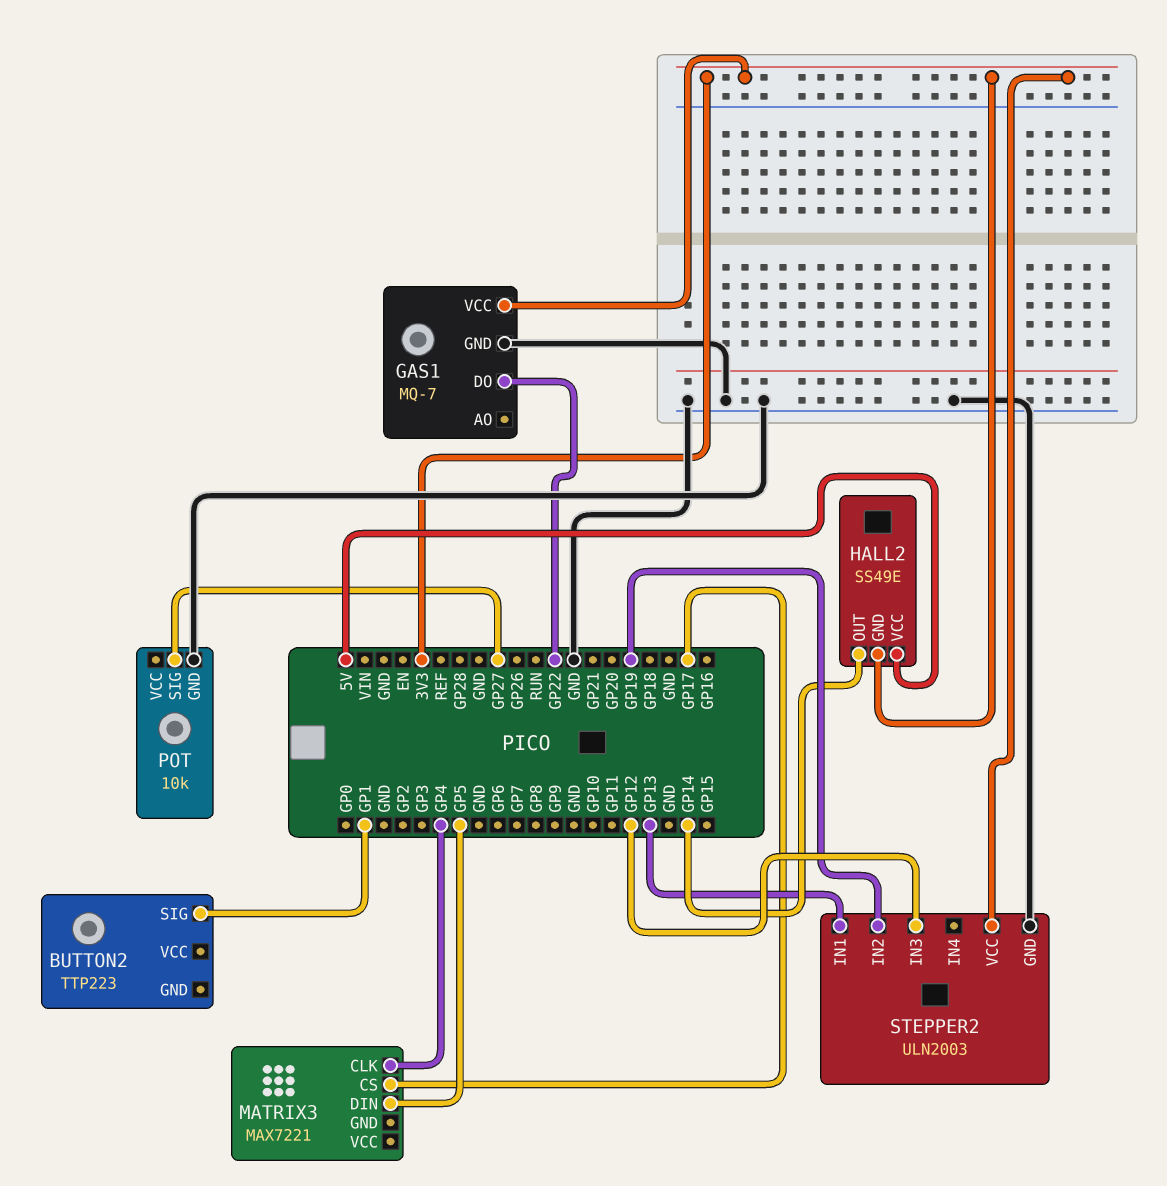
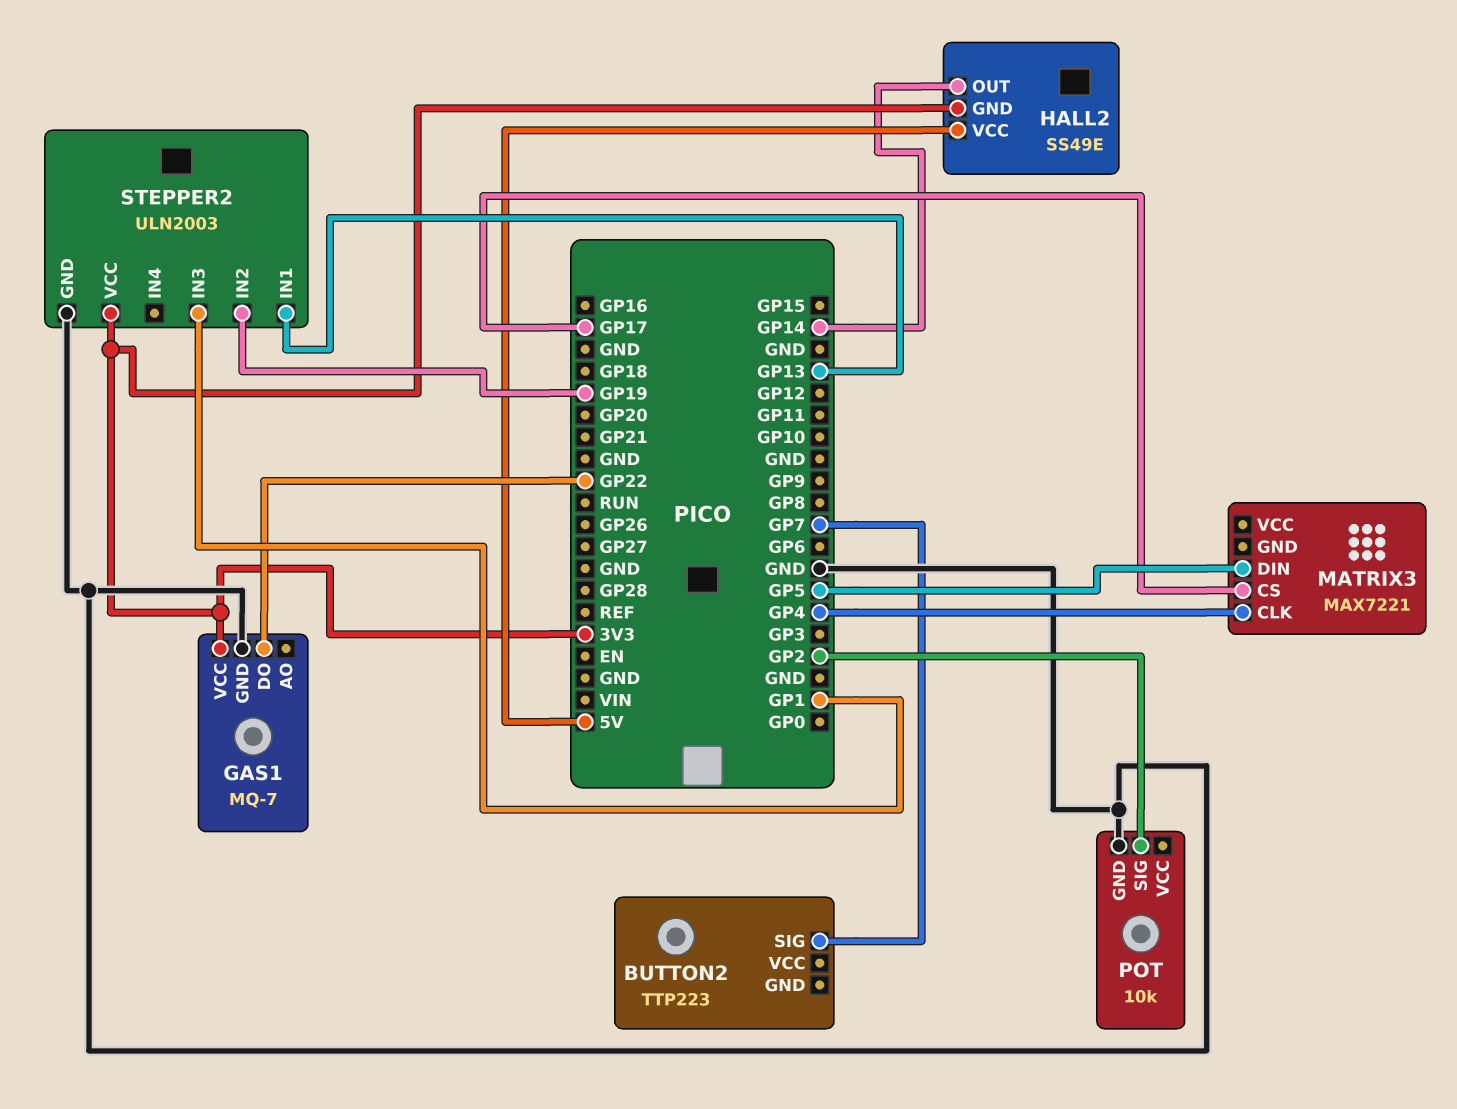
BUTTON2 pin SIG: GP1 -> GP7
POT pin SIG: GP27 -> GP2
STEPPER2 pin IN3: GP12 -> GP1

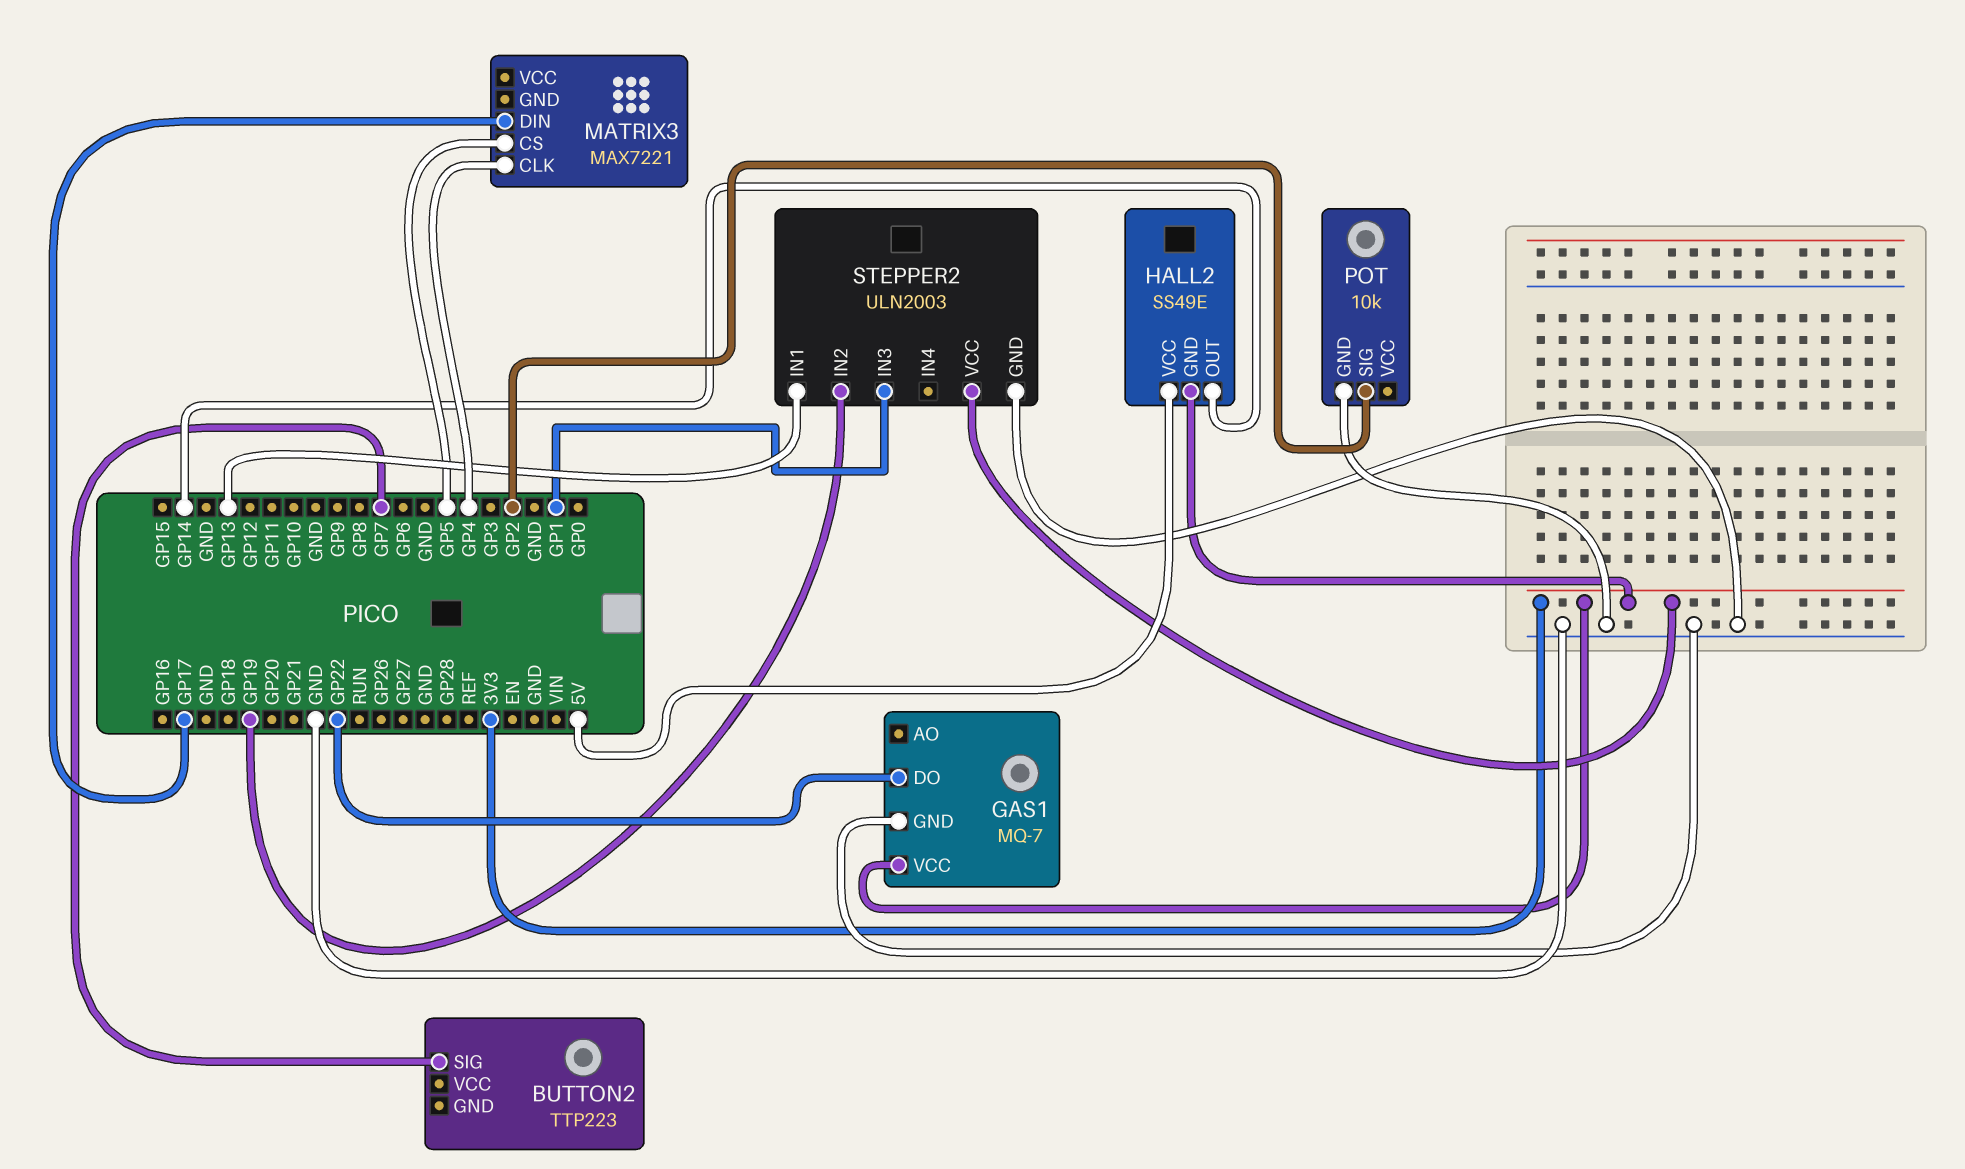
MATRIX3 pin CS: GP17 -> GP5
MATRIX3 pin DIN: GP5 -> GP17

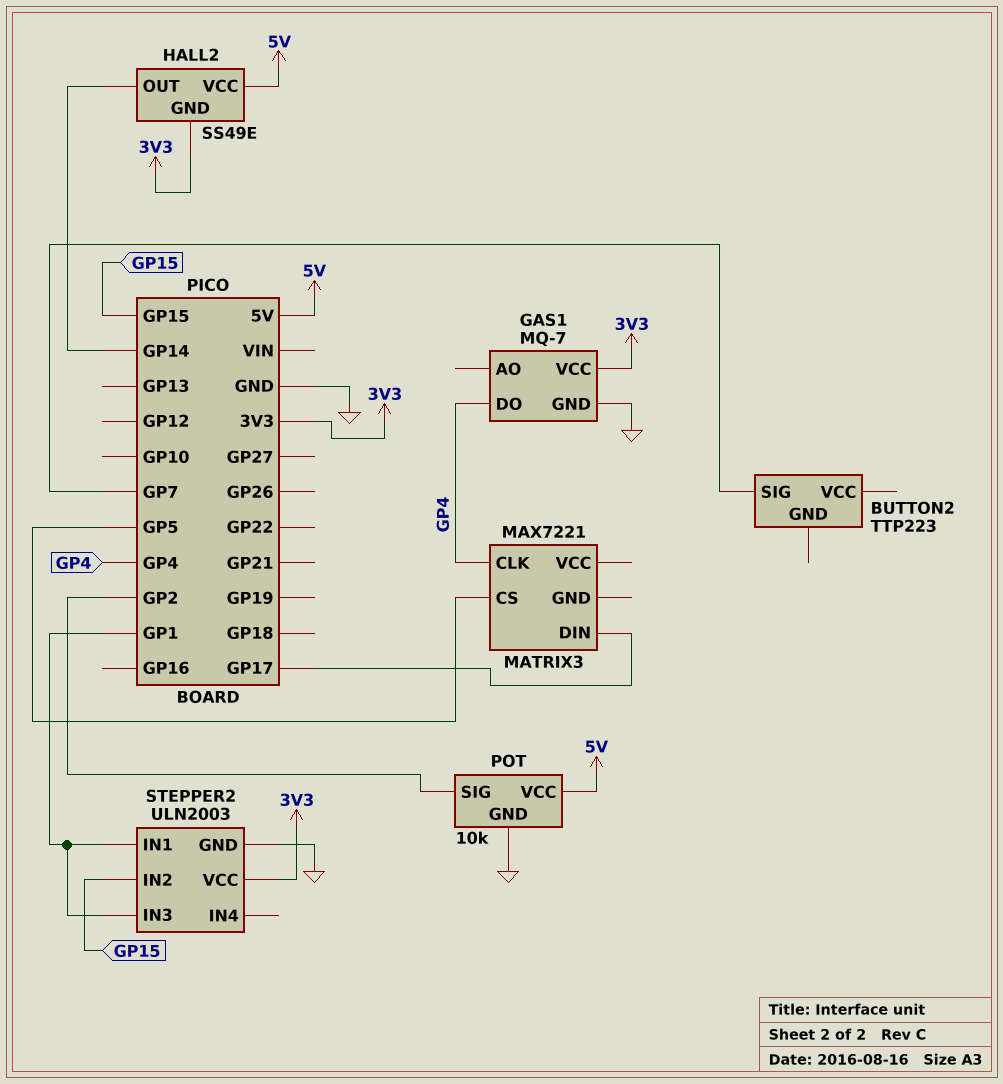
GAS1 pin DO: GP22 -> GP4
POT pin VCC: none -> 5V
STEPPER2 pin IN1: GP13 -> GP1
STEPPER2 pin IN2: GP19 -> GP15

